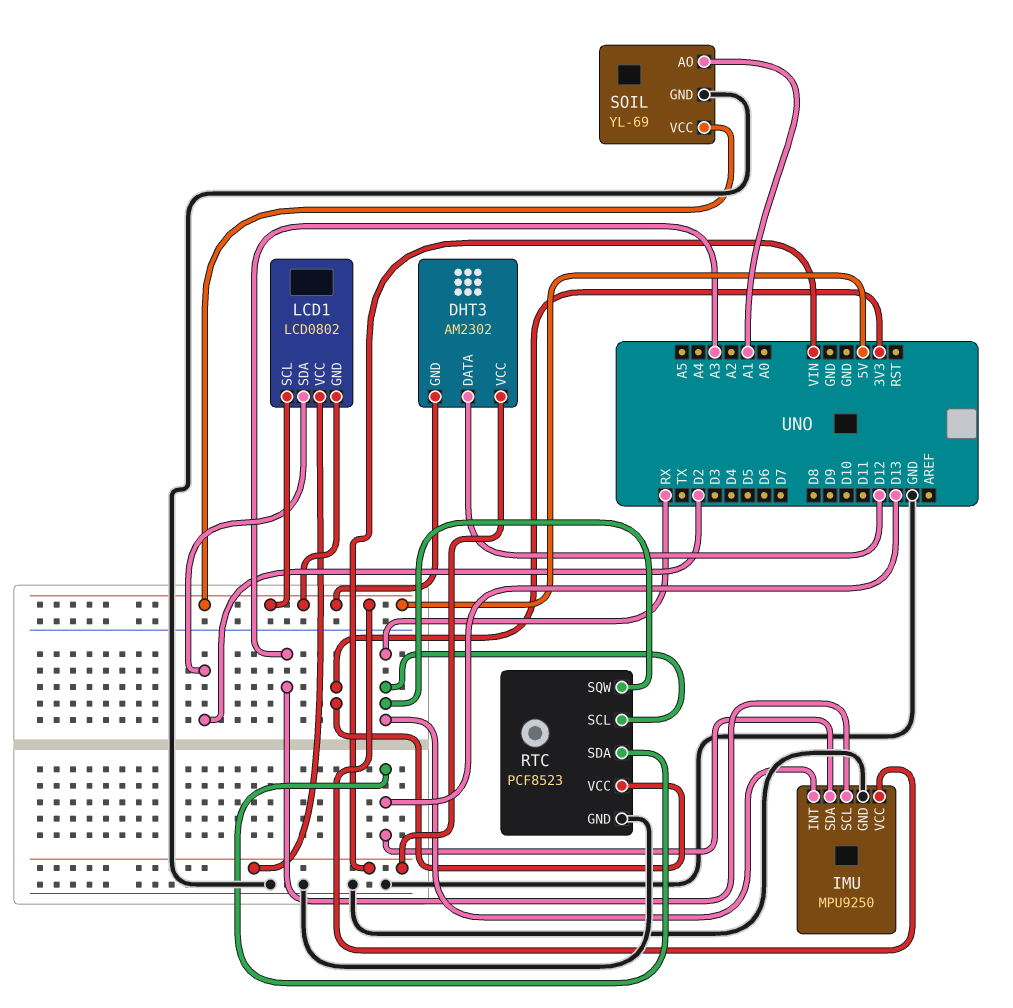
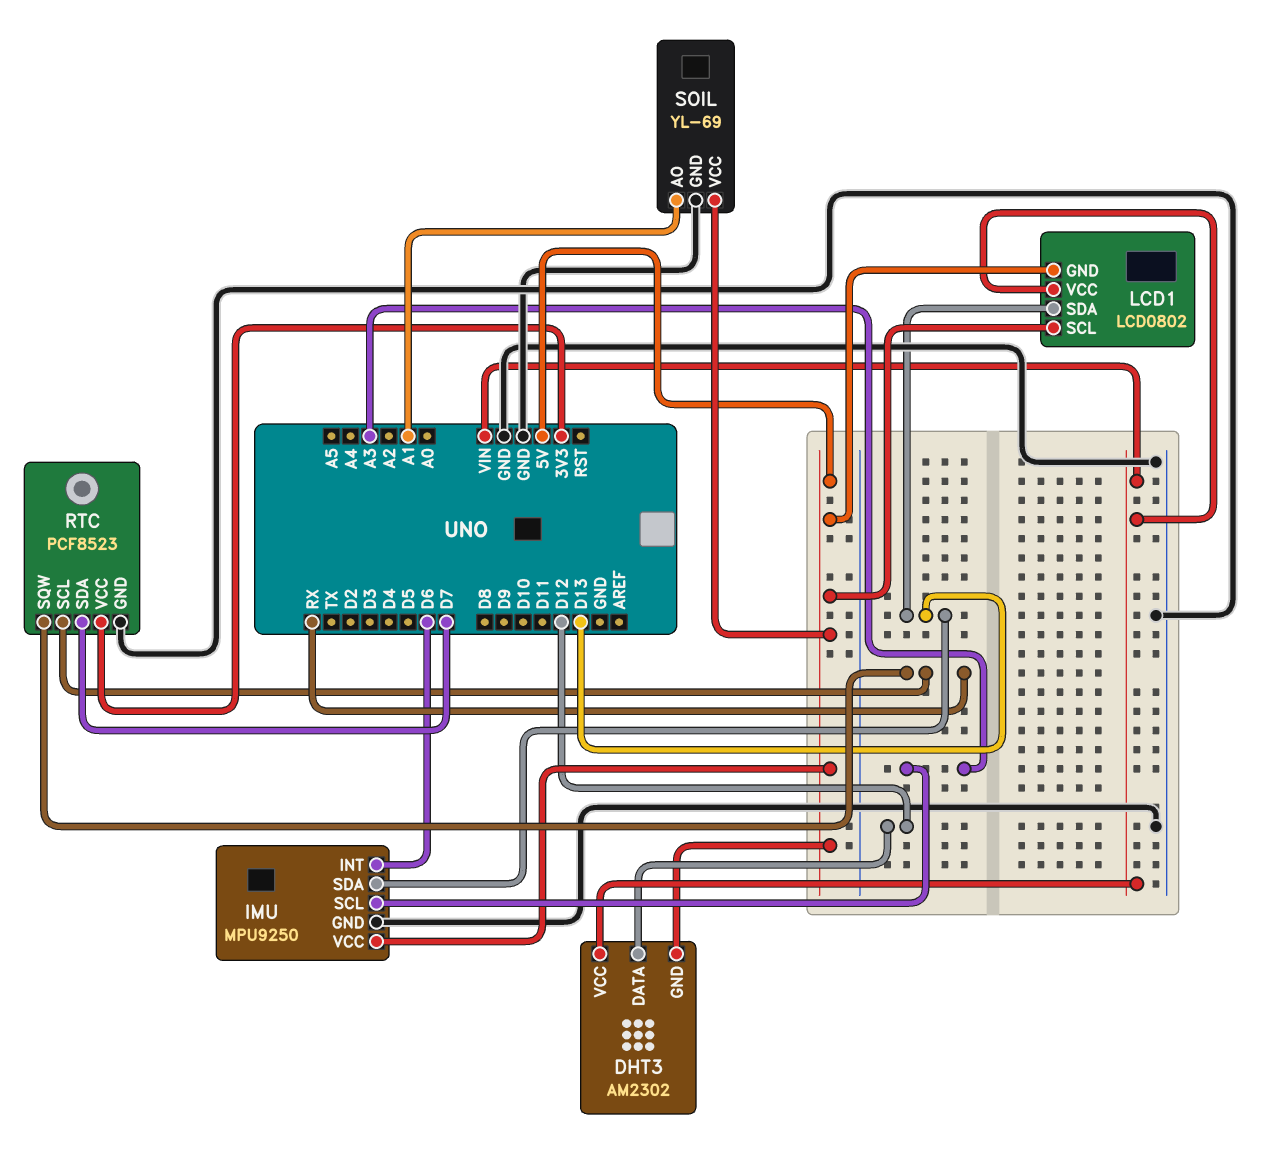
IMU pin INT: RX -> D6
LCD1 pin SDA: D2 -> D13
RTC pin SDA: D13 -> D7

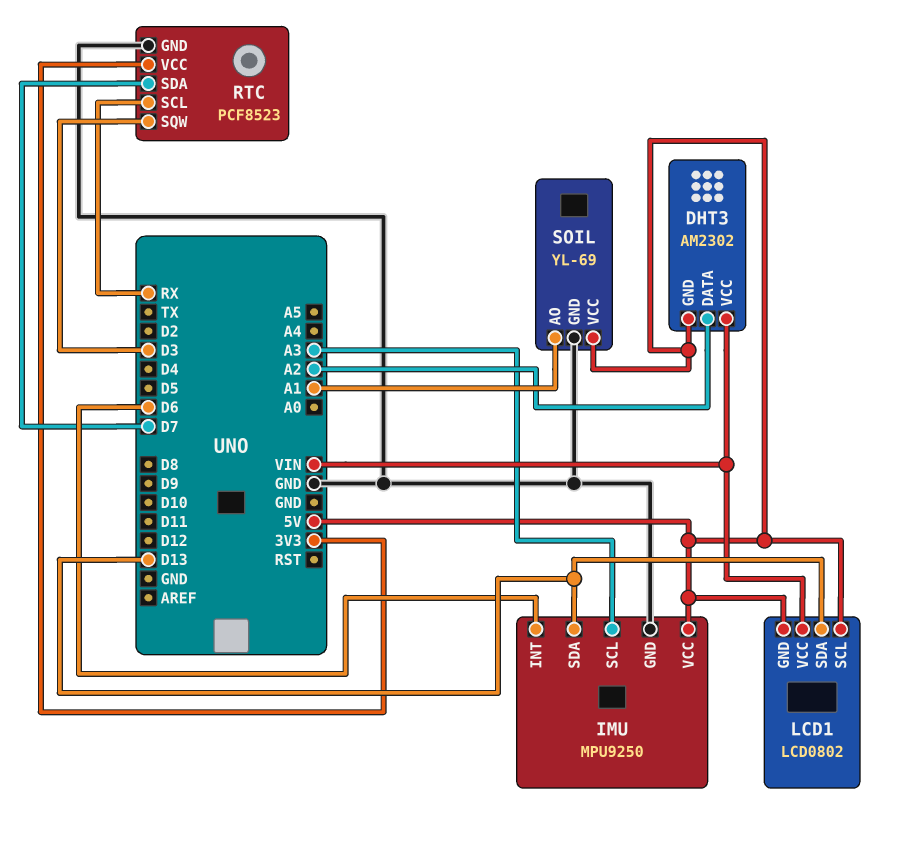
DHT3 pin DATA: D12 -> A2
RTC pin SQW: RX -> D3

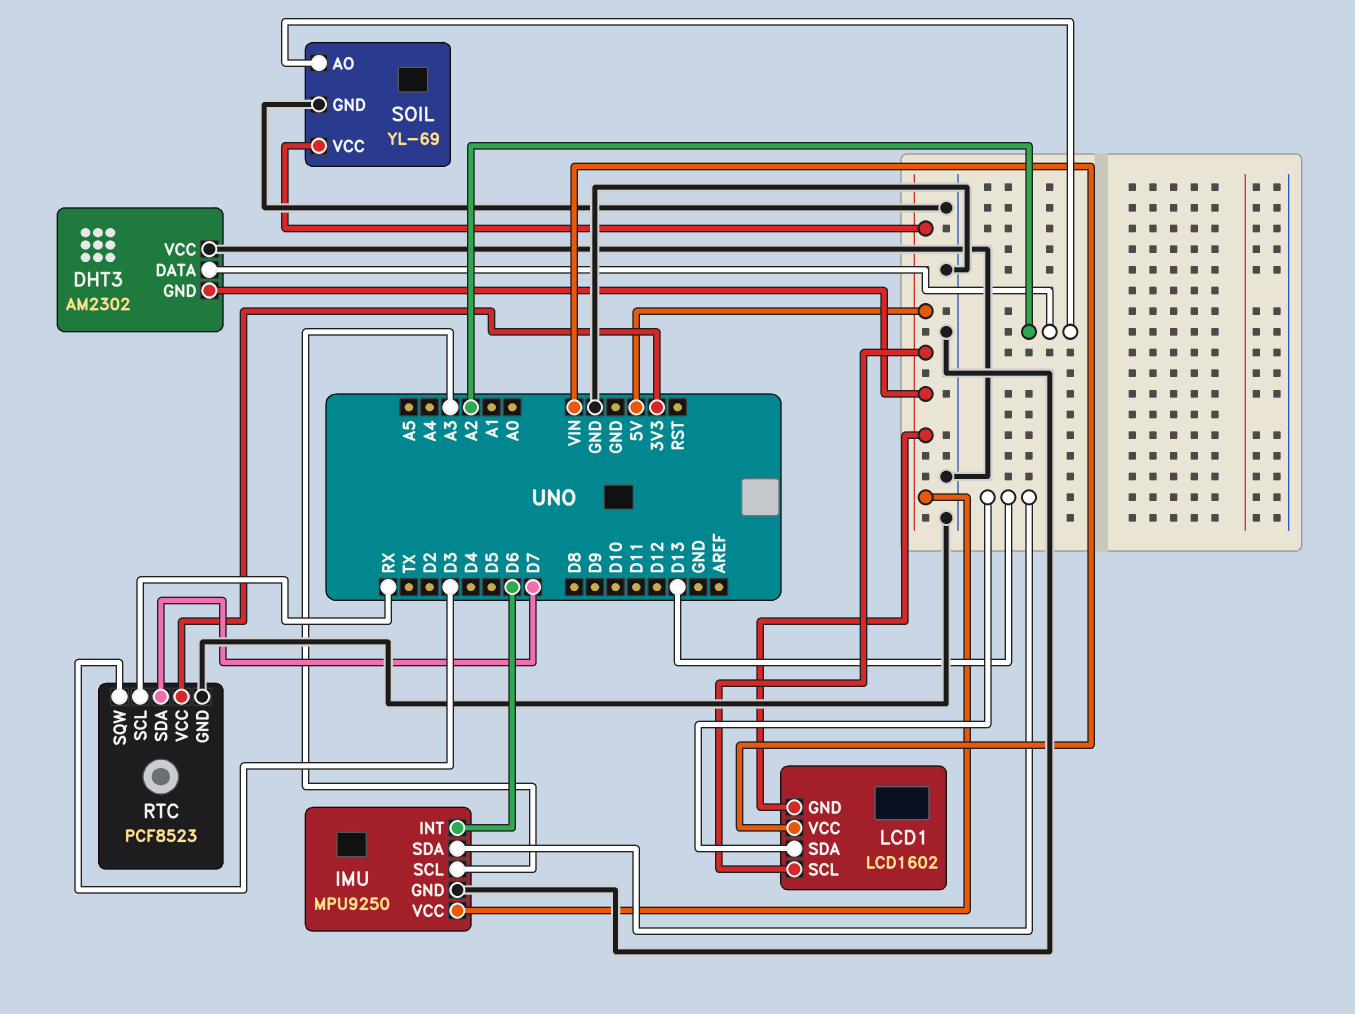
DHT3 pin VCC: VIN -> GND
LCD1: LCD0802 -> LCD1602
SOIL pin AO: A1 -> A2

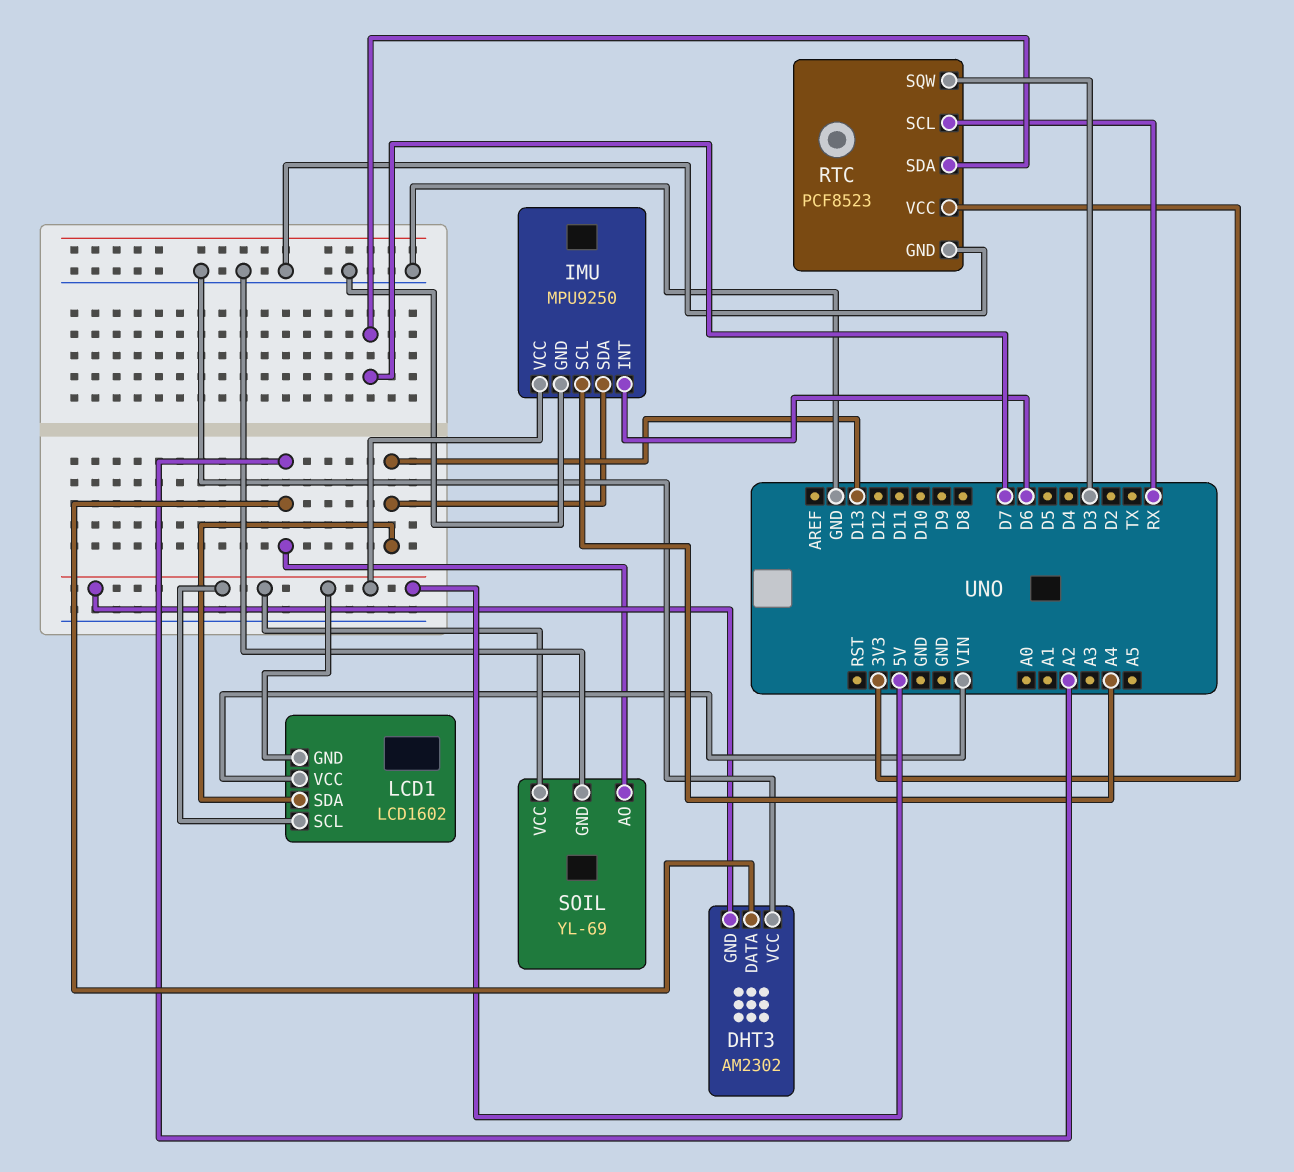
IMU pin SCL: A3 -> A4

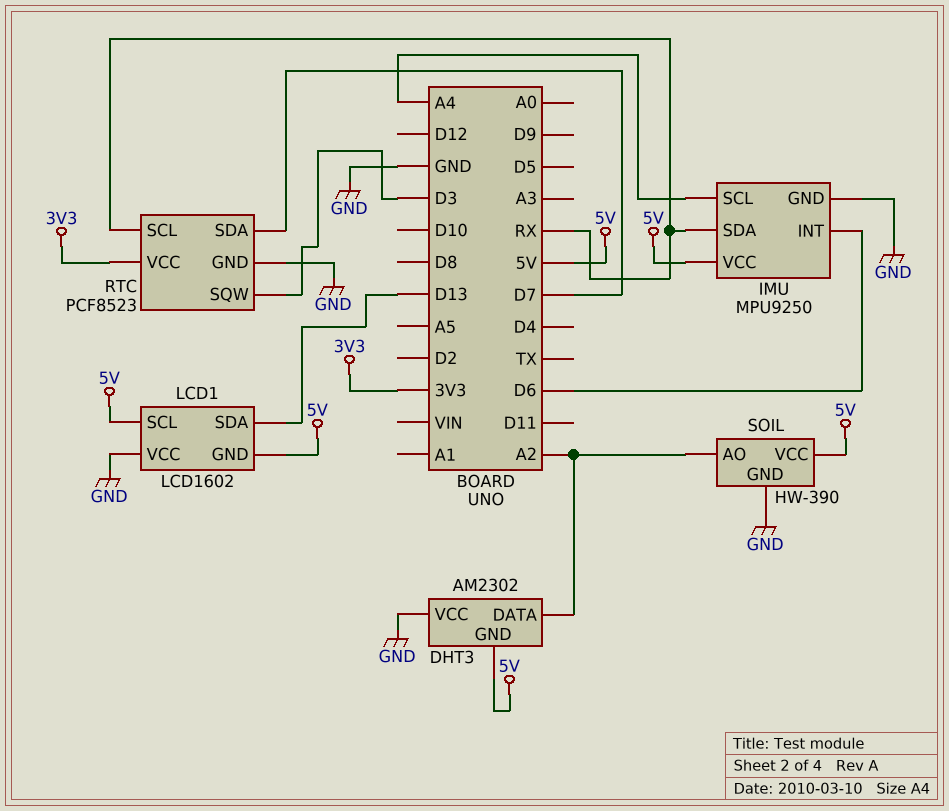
IMU pin SDA: D13 -> RX
LCD1 pin VCC: VIN -> GND
SOIL: YL-69 -> HW-390

